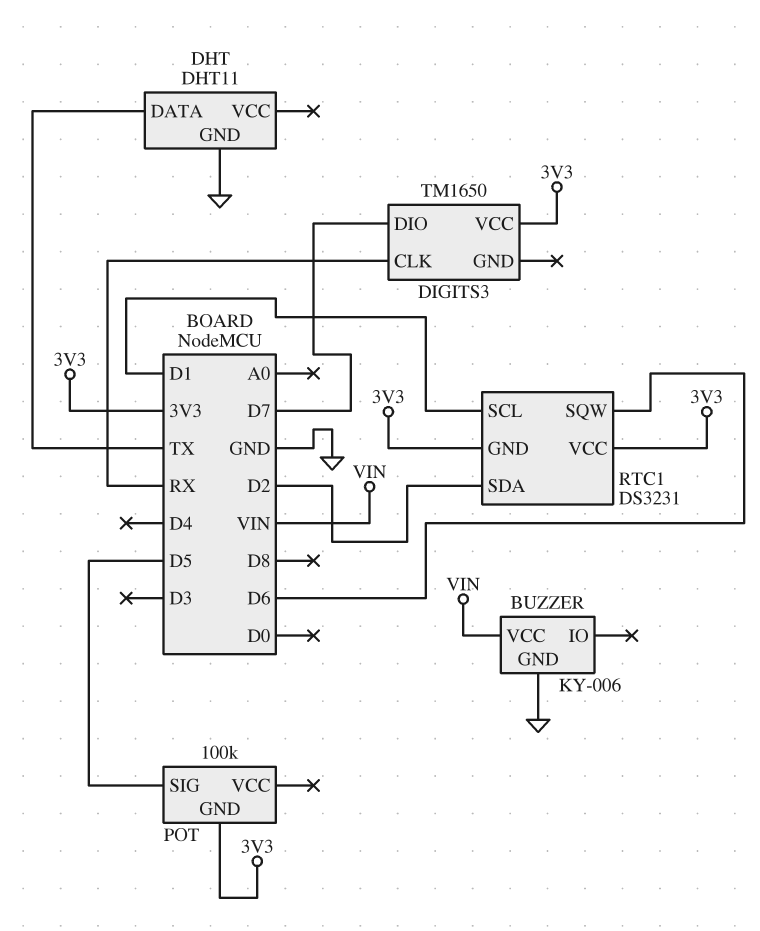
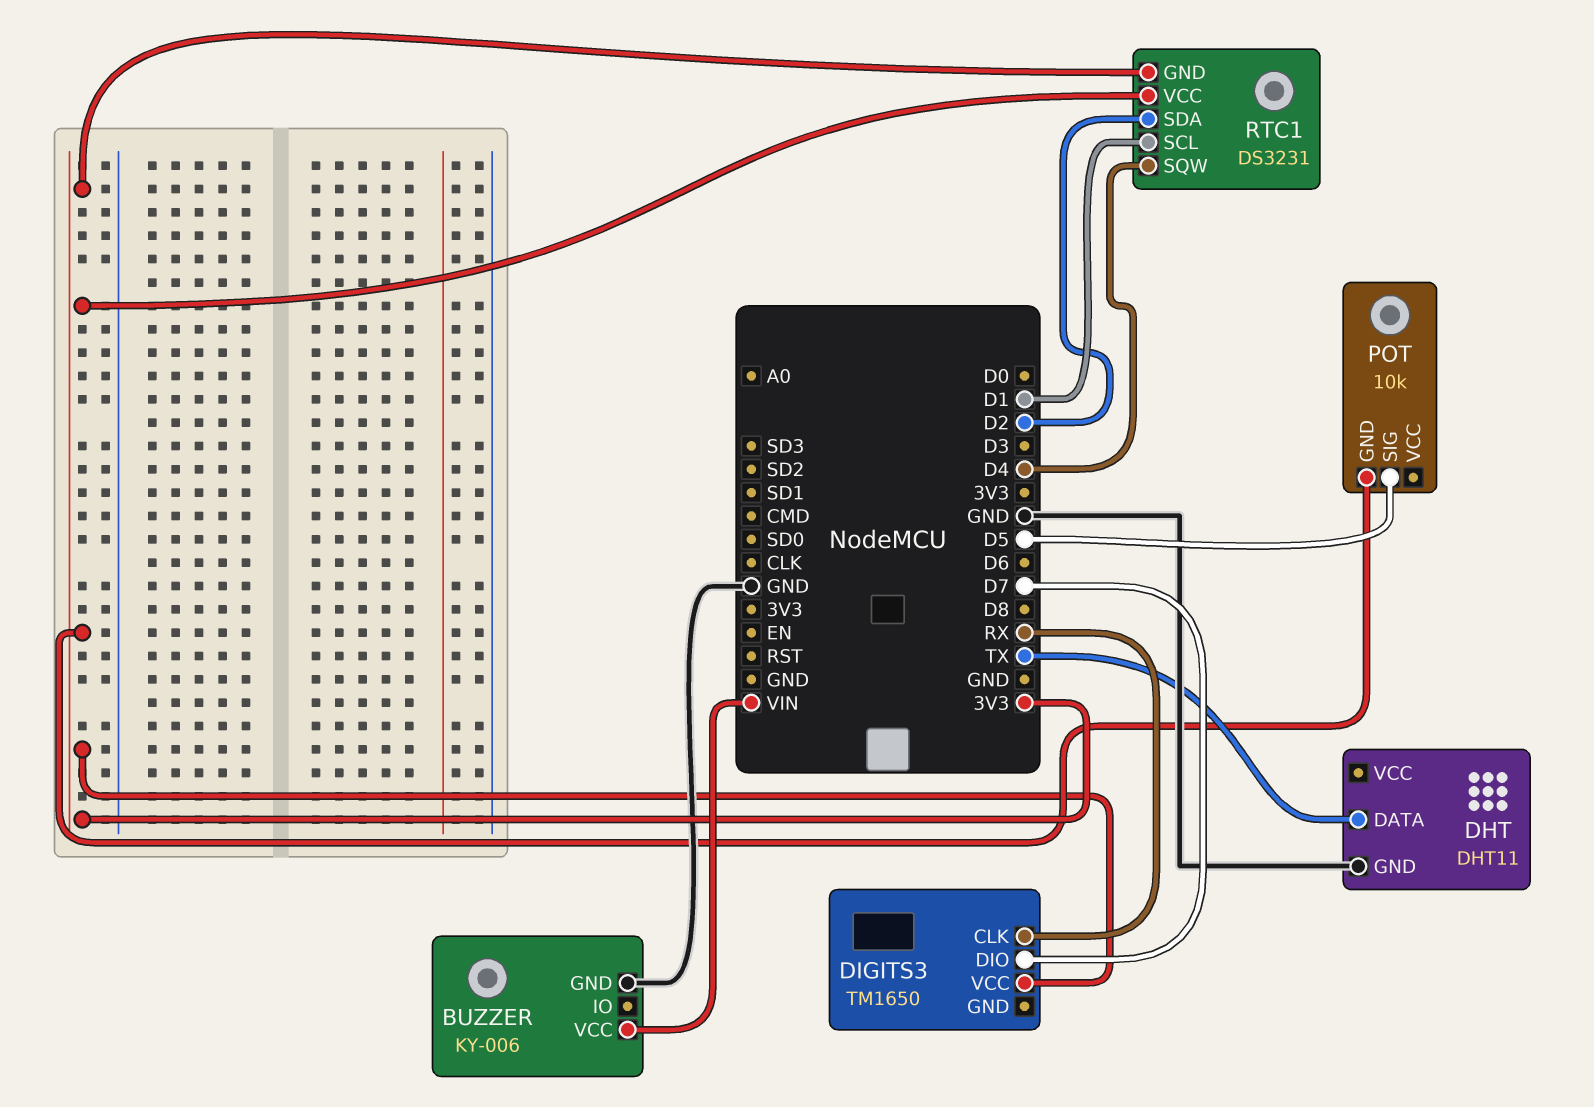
POT: 100k -> 10k
RTC1 pin SQW: D6 -> D4

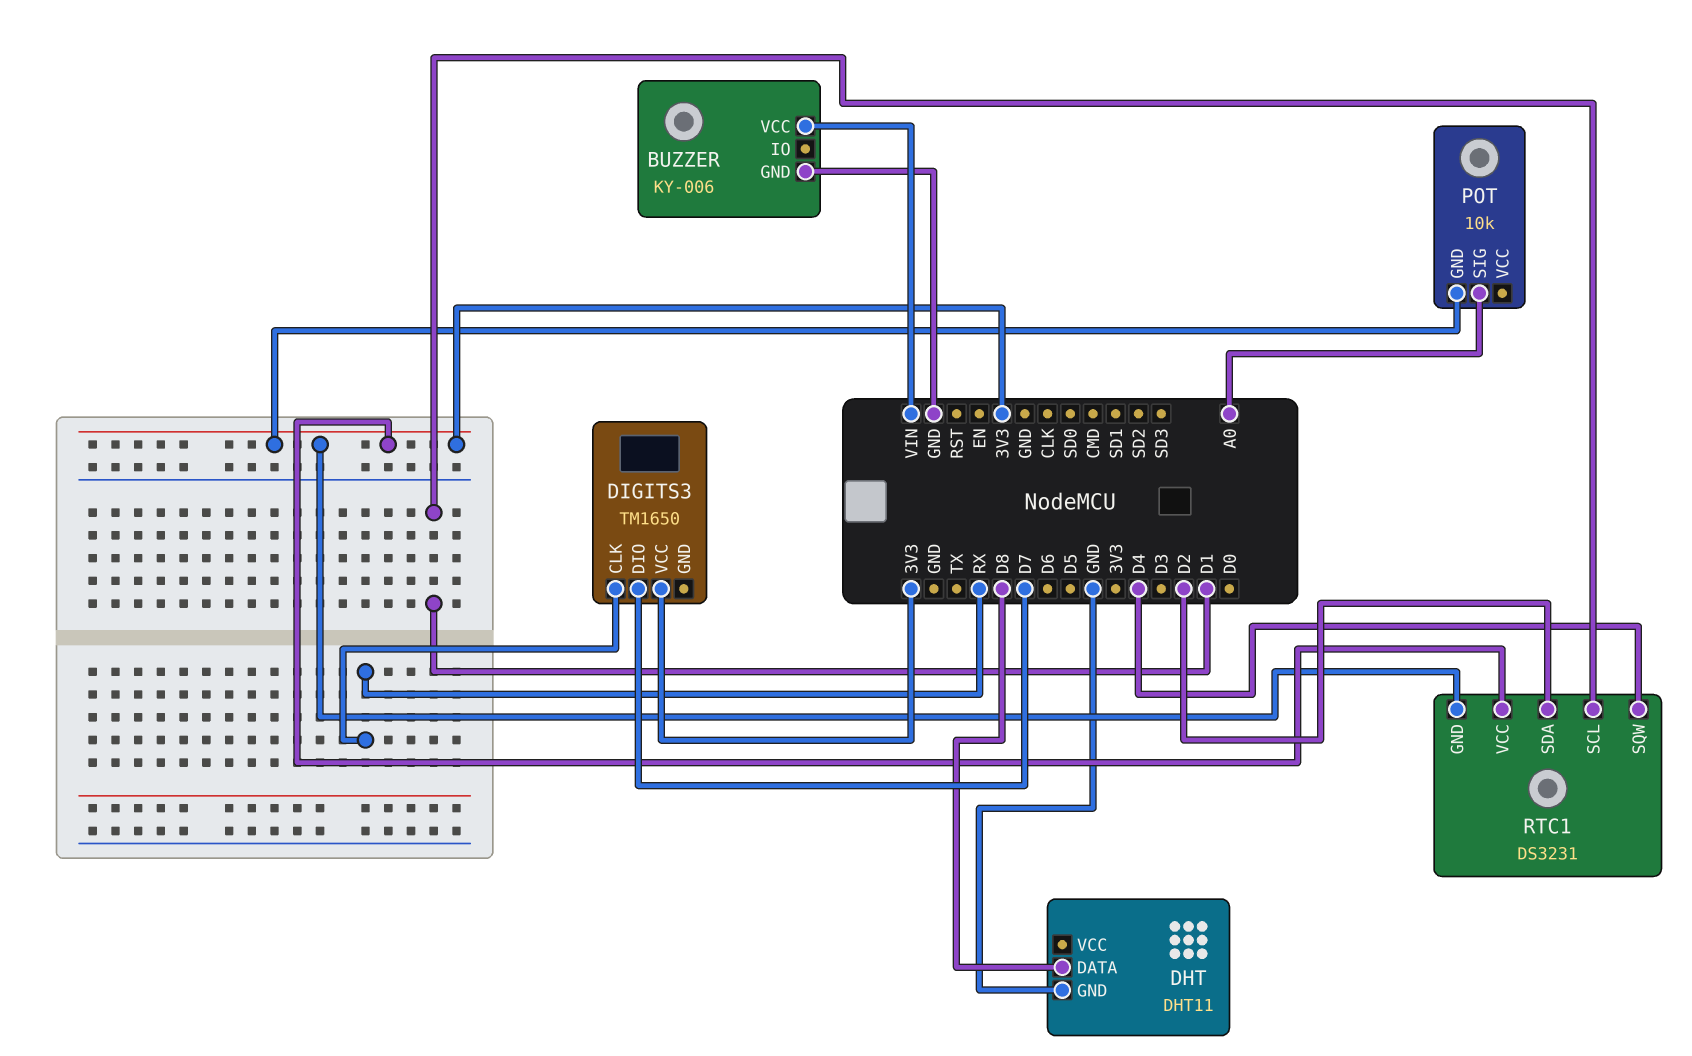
DHT pin DATA: TX -> D8
POT pin SIG: D5 -> A0

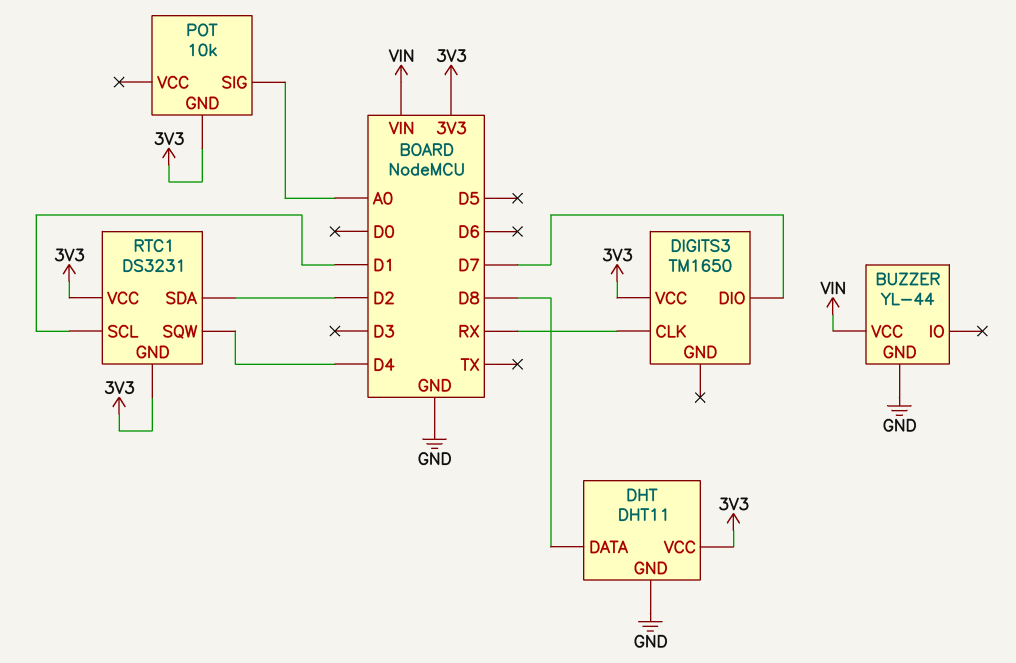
BUZZER: KY-006 -> YL-44
DHT pin VCC: none -> 3V3

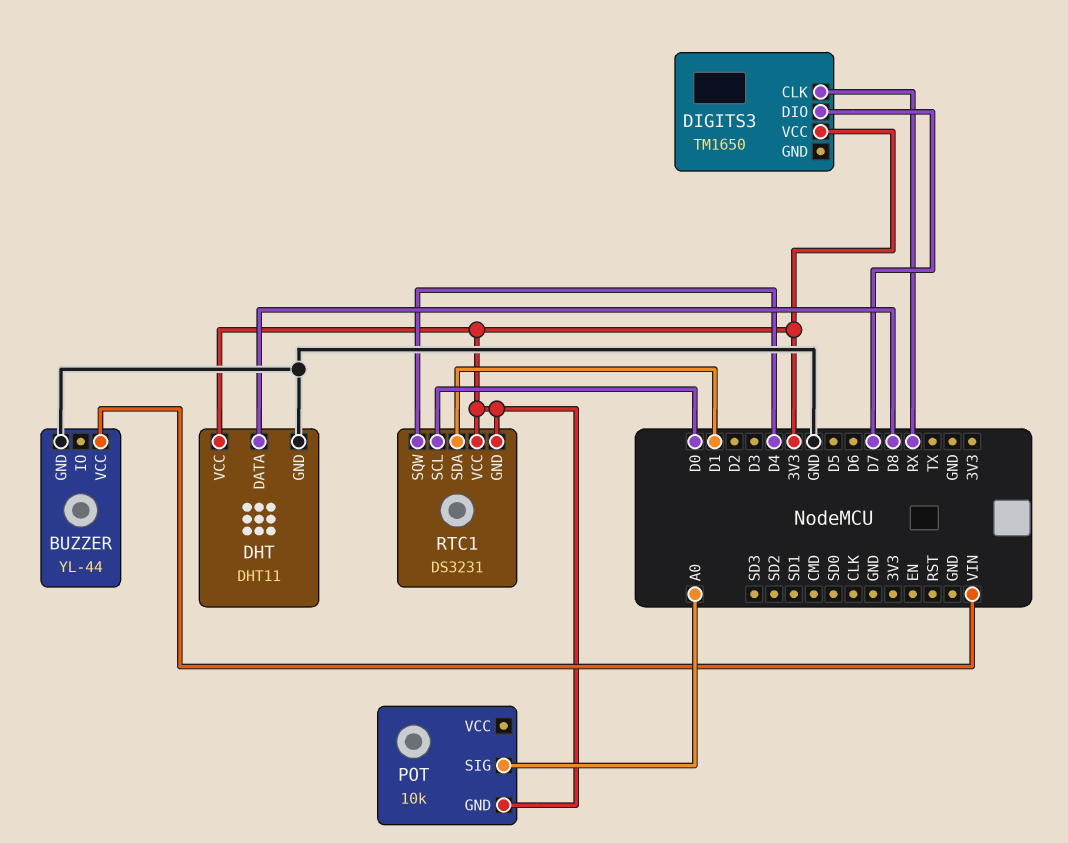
RTC1 pin SCL: D1 -> D0
RTC1 pin SDA: D2 -> D1

